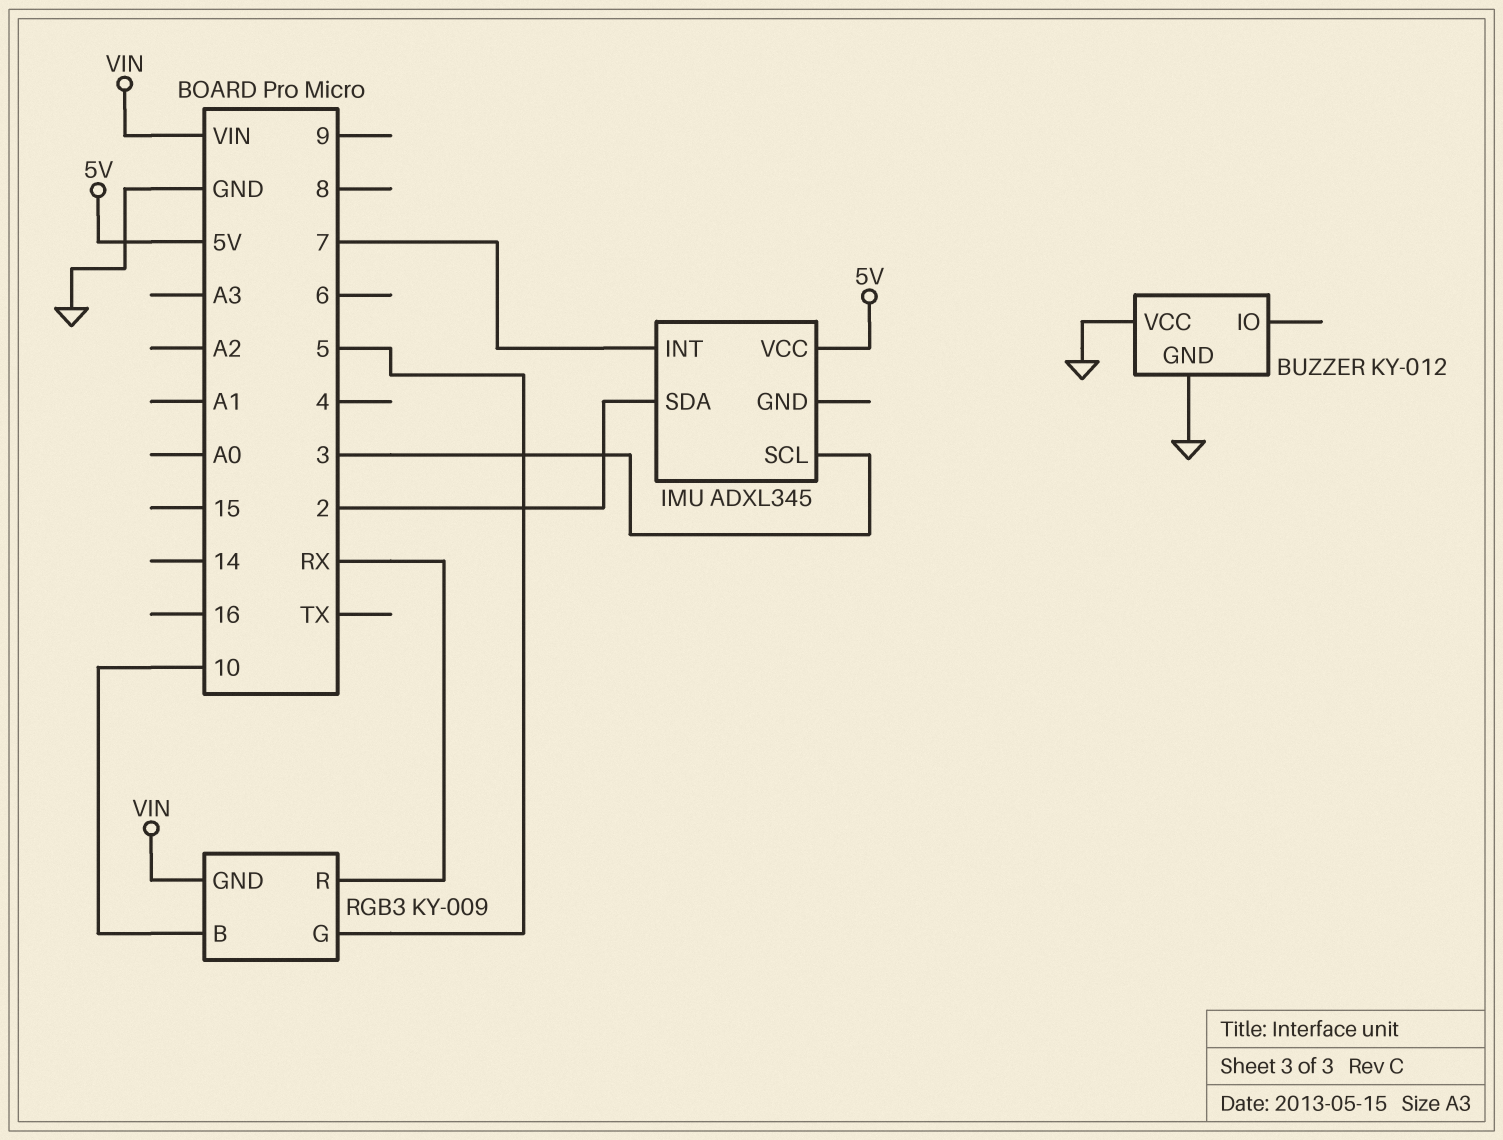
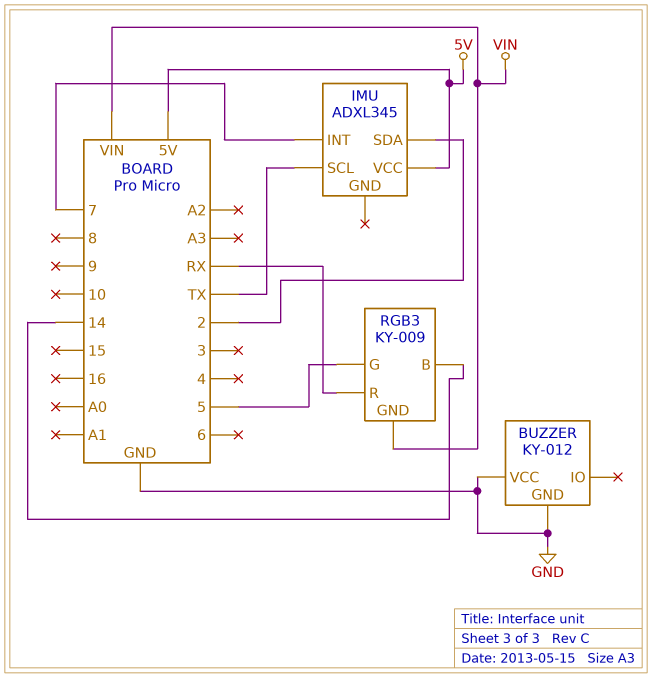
IMU pin SCL: 3 -> TX
RGB3 pin B: 10 -> 14

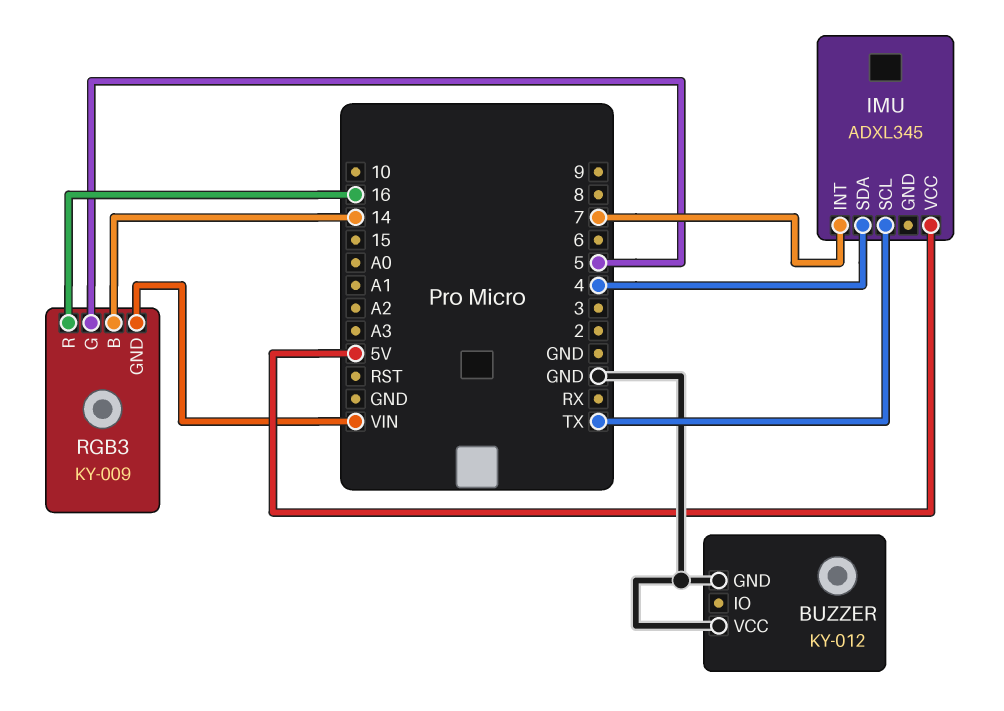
IMU pin SDA: 2 -> 4
RGB3 pin R: RX -> 16

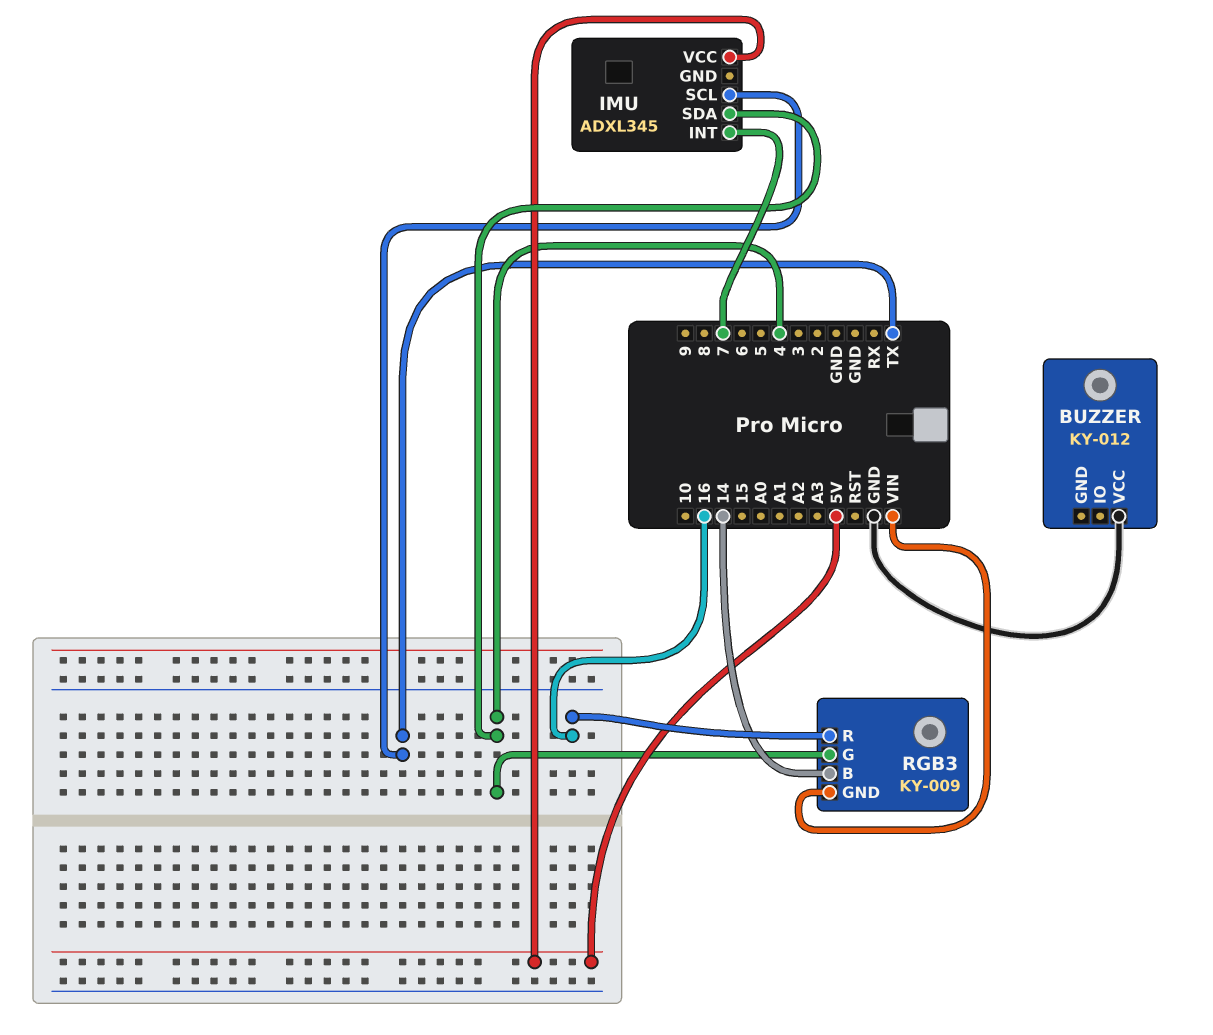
BUZZER pin GND: GND -> none
RGB3 pin G: 5 -> 4

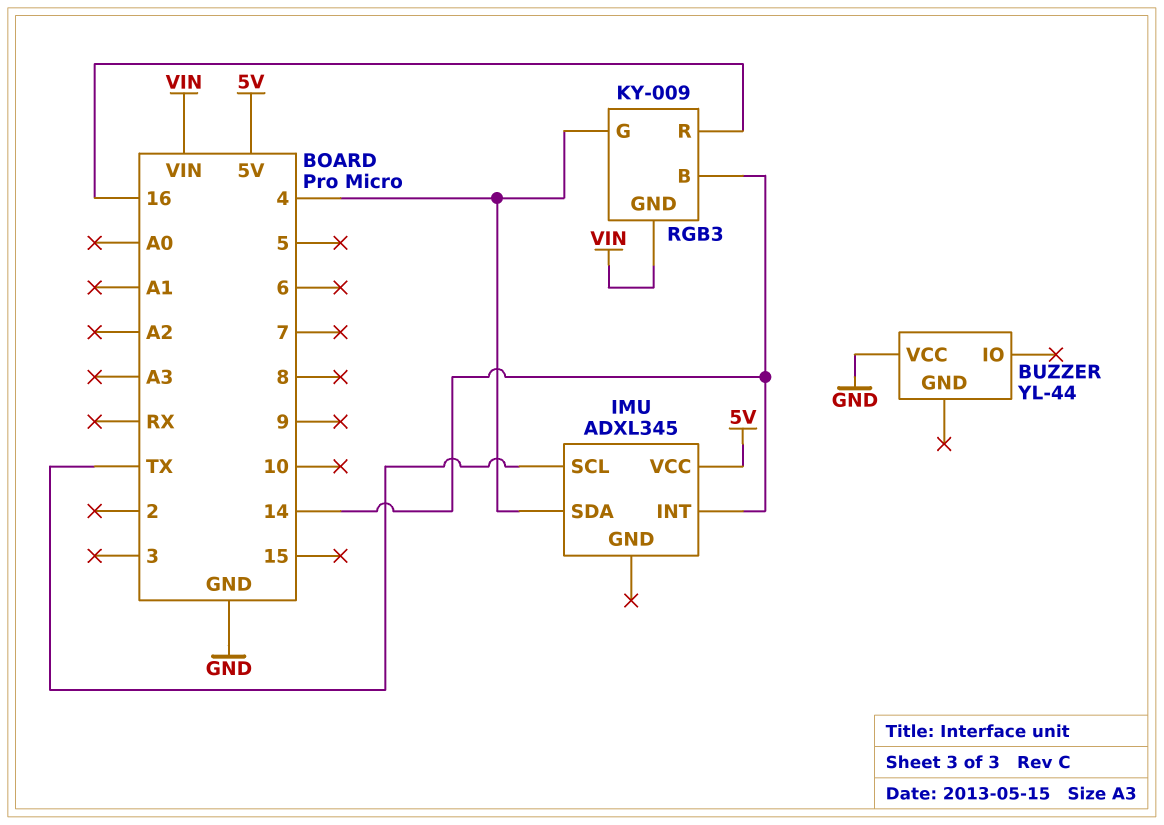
BUZZER: KY-012 -> YL-44
IMU pin INT: 7 -> 14

